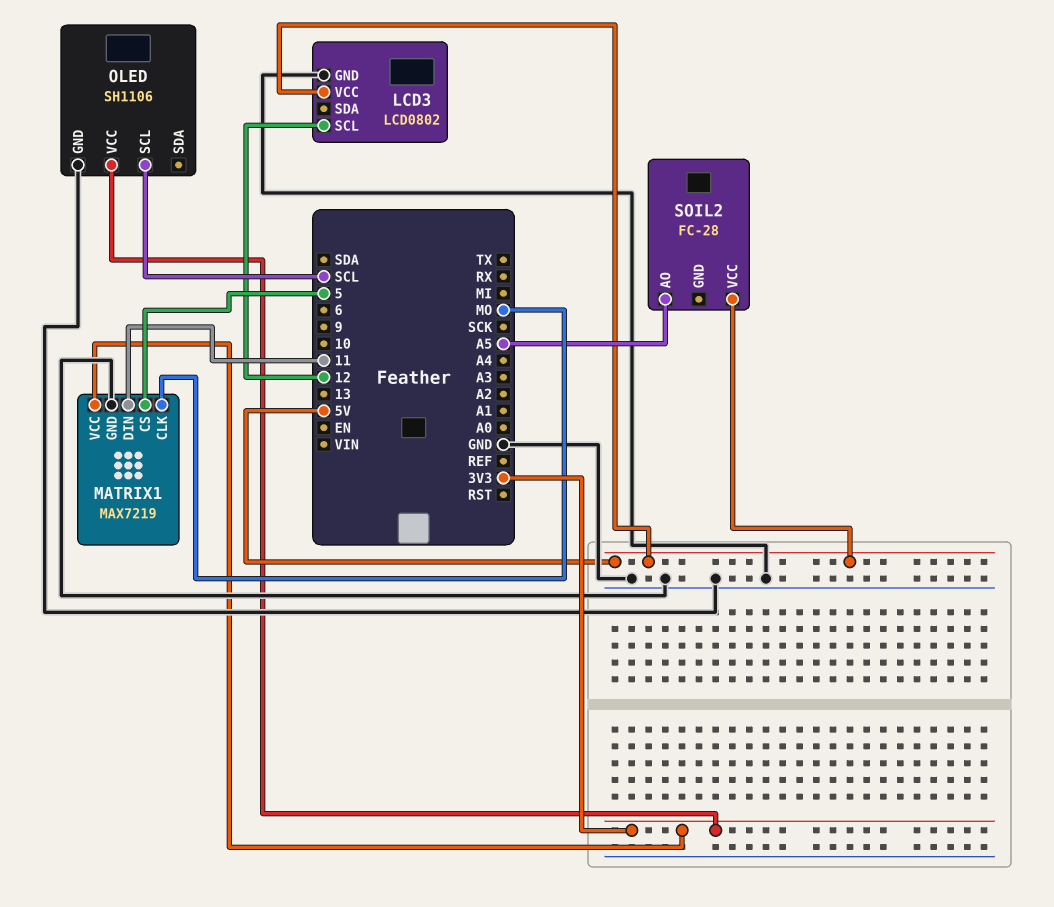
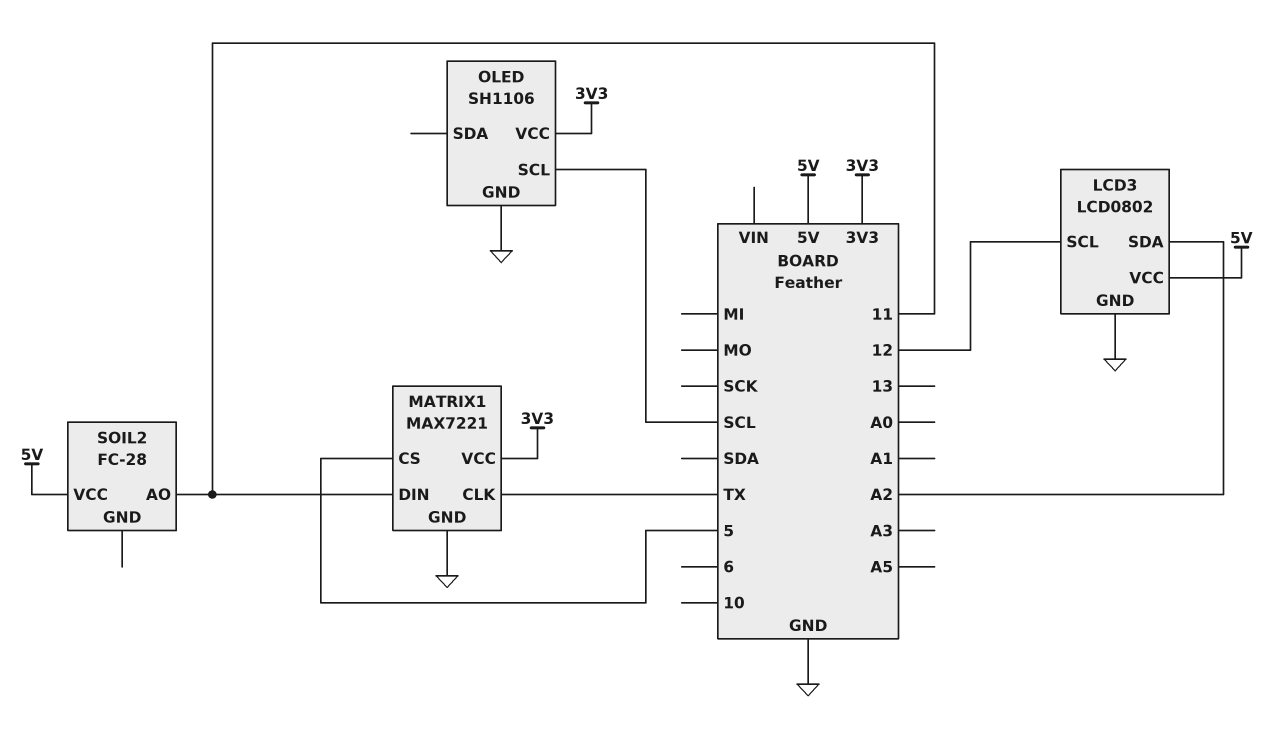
LCD3 pin SDA: none -> A2
MATRIX1: MAX7219 -> MAX7221
MATRIX1 pin CLK: MO -> TX
SOIL2 pin AO: A5 -> 11

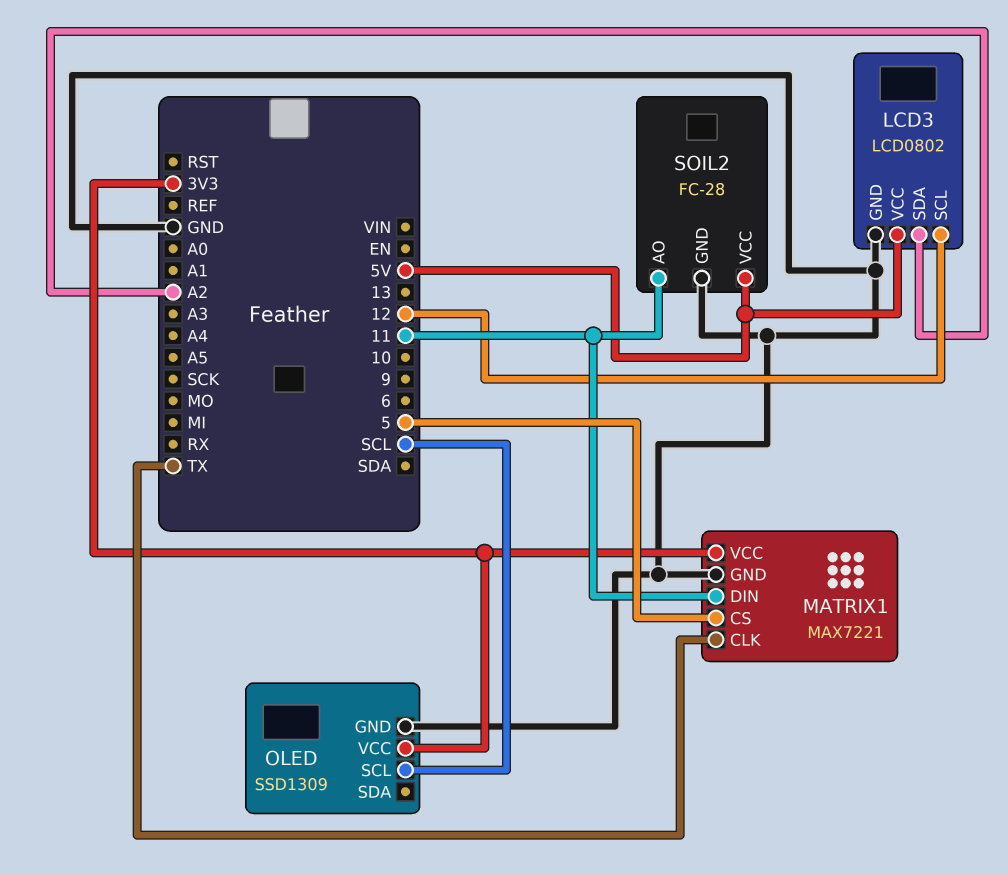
OLED: SH1106 -> SSD1309
SOIL2 pin GND: none -> GND

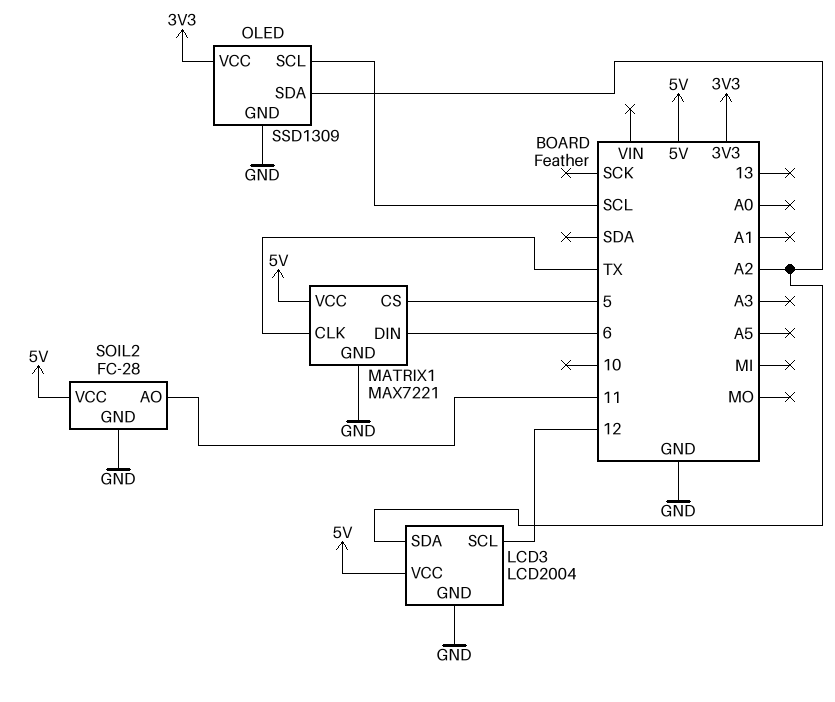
LCD3: LCD0802 -> LCD2004
MATRIX1 pin DIN: 11 -> 6
MATRIX1 pin VCC: 3V3 -> 5V
OLED pin SDA: none -> A2

